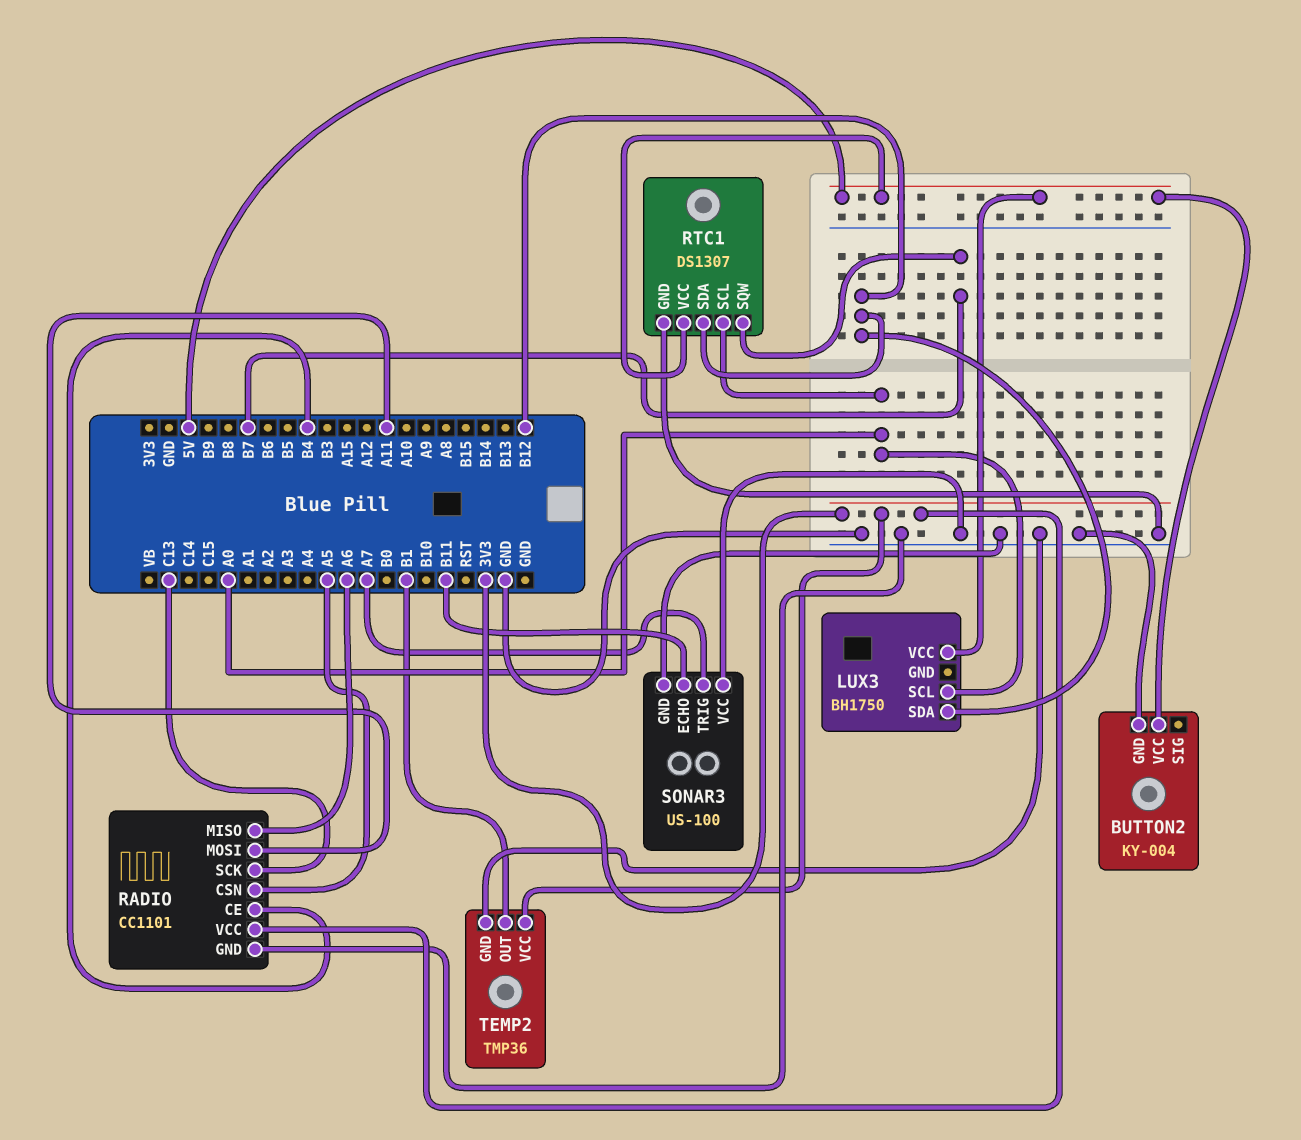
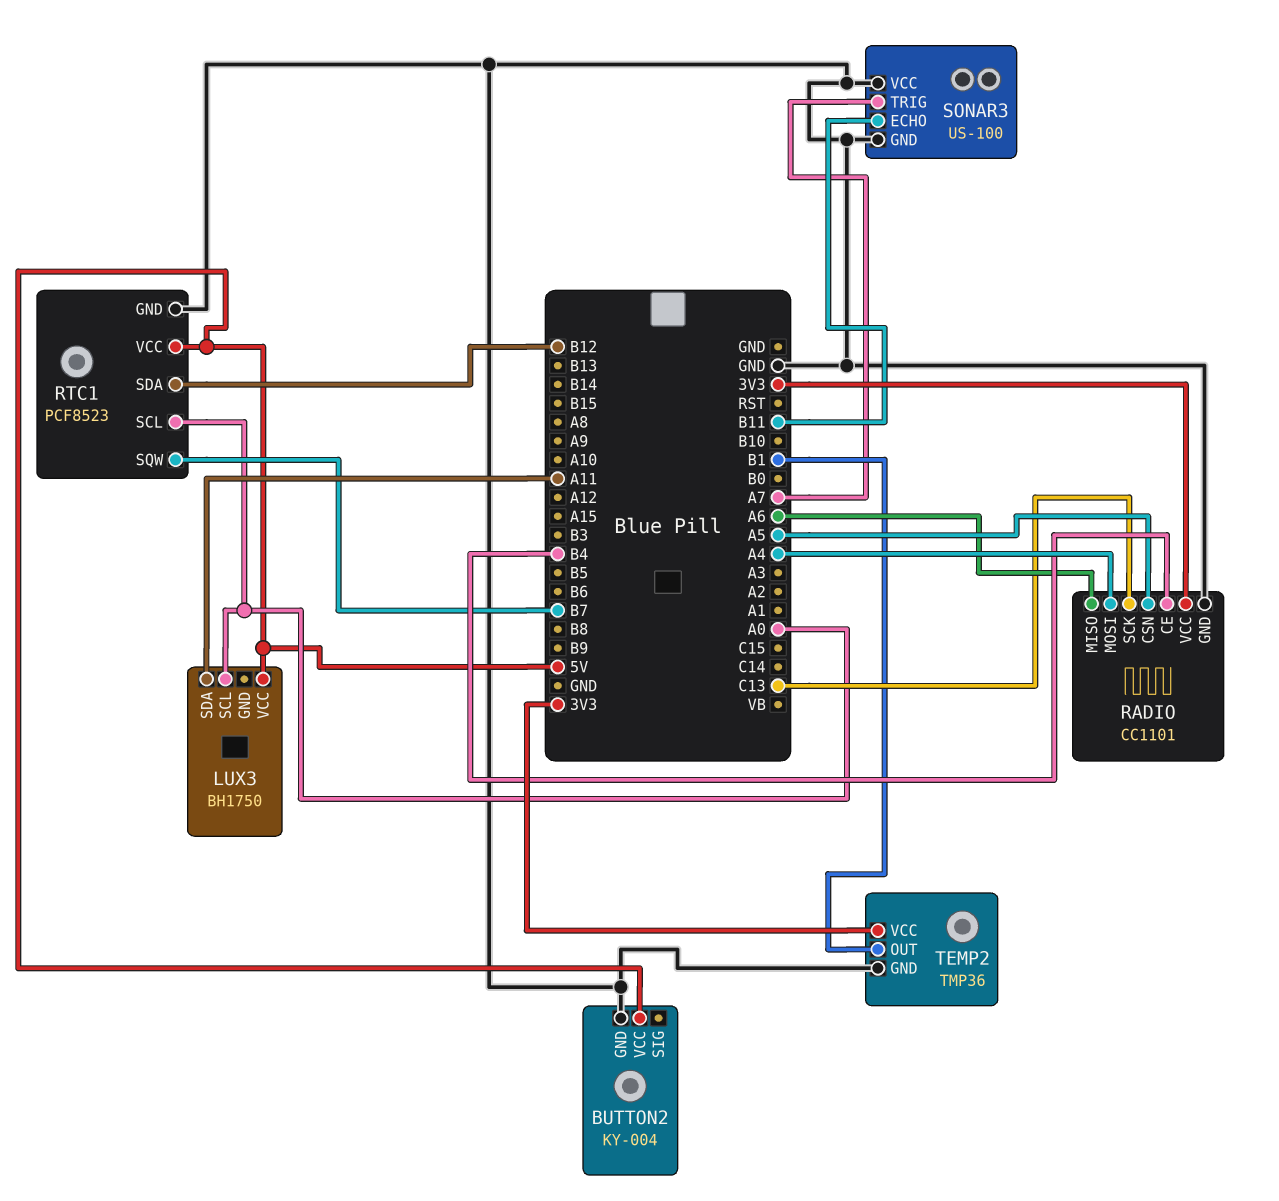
LUX3 pin SDA: B12 -> A11
RADIO pin MOSI: A11 -> A4
RTC1: DS1307 -> PCF8523

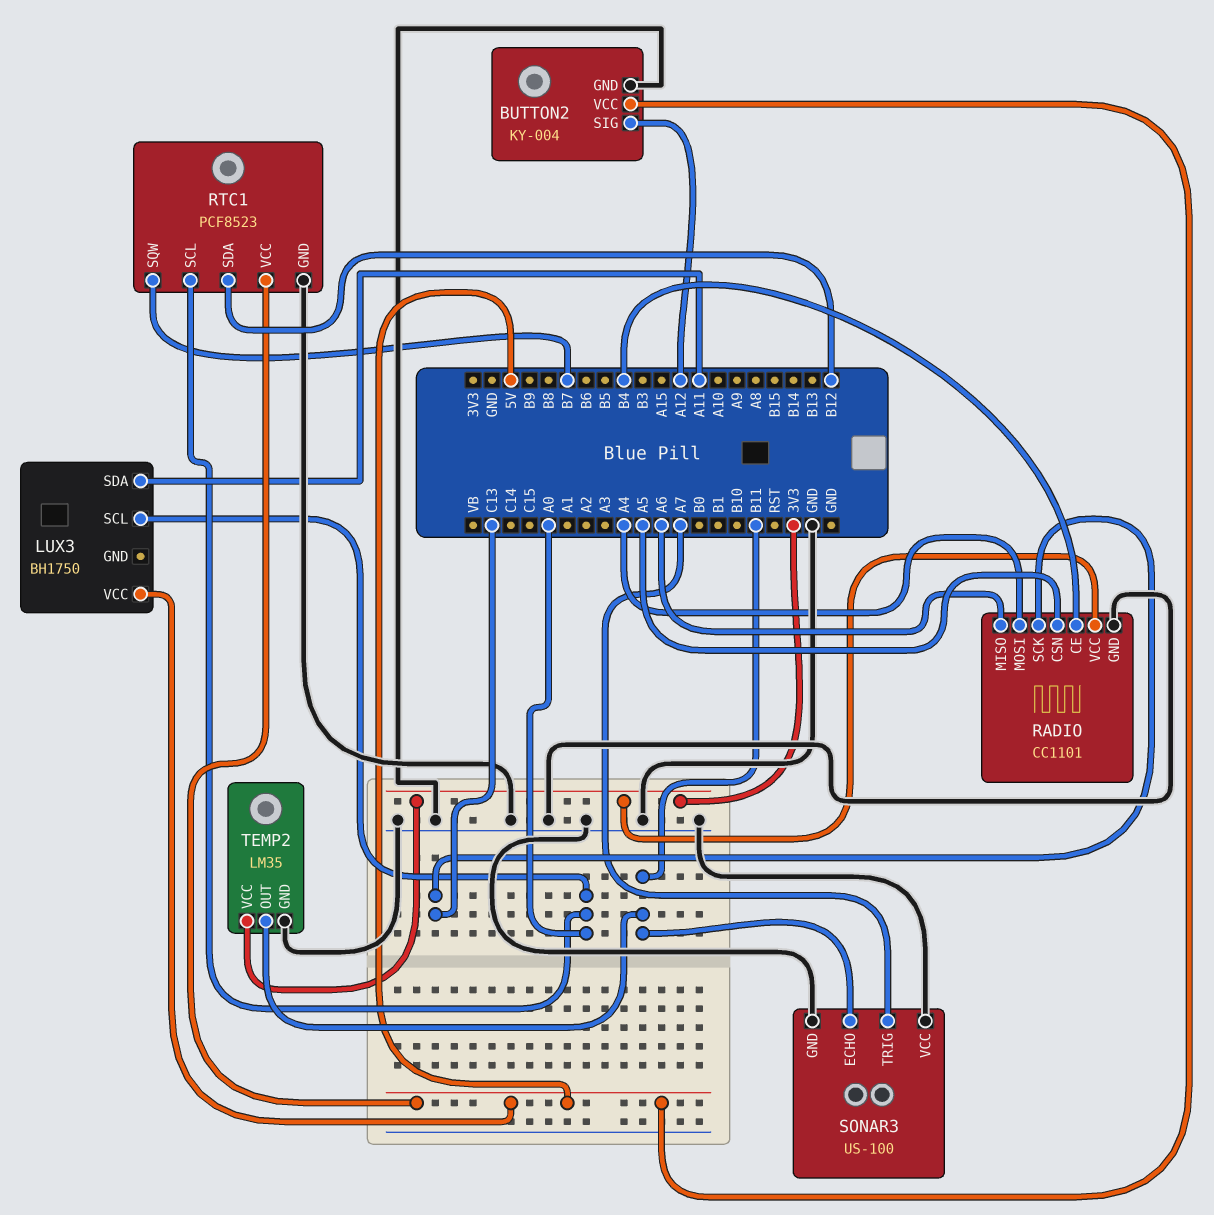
BUTTON2 pin SIG: none -> A12
TEMP2: TMP36 -> LM35
TEMP2 pin OUT: B1 -> B11

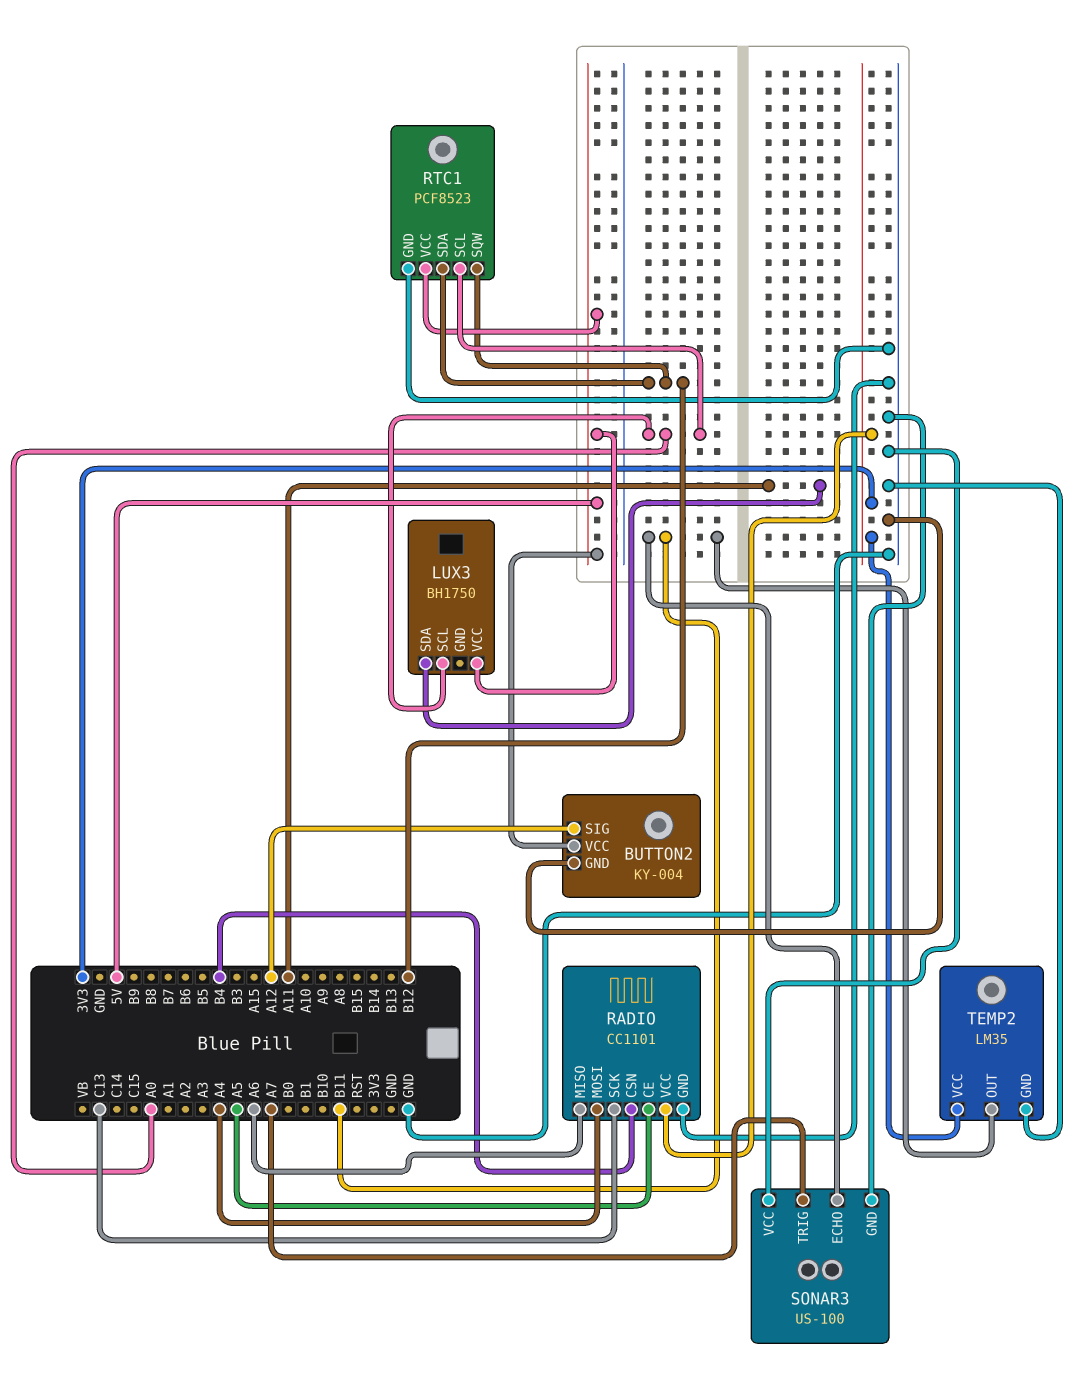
RADIO pin CE: B4 -> A5
RADIO pin CSN: A5 -> B4
RTC1 pin SQW: B7 -> B12

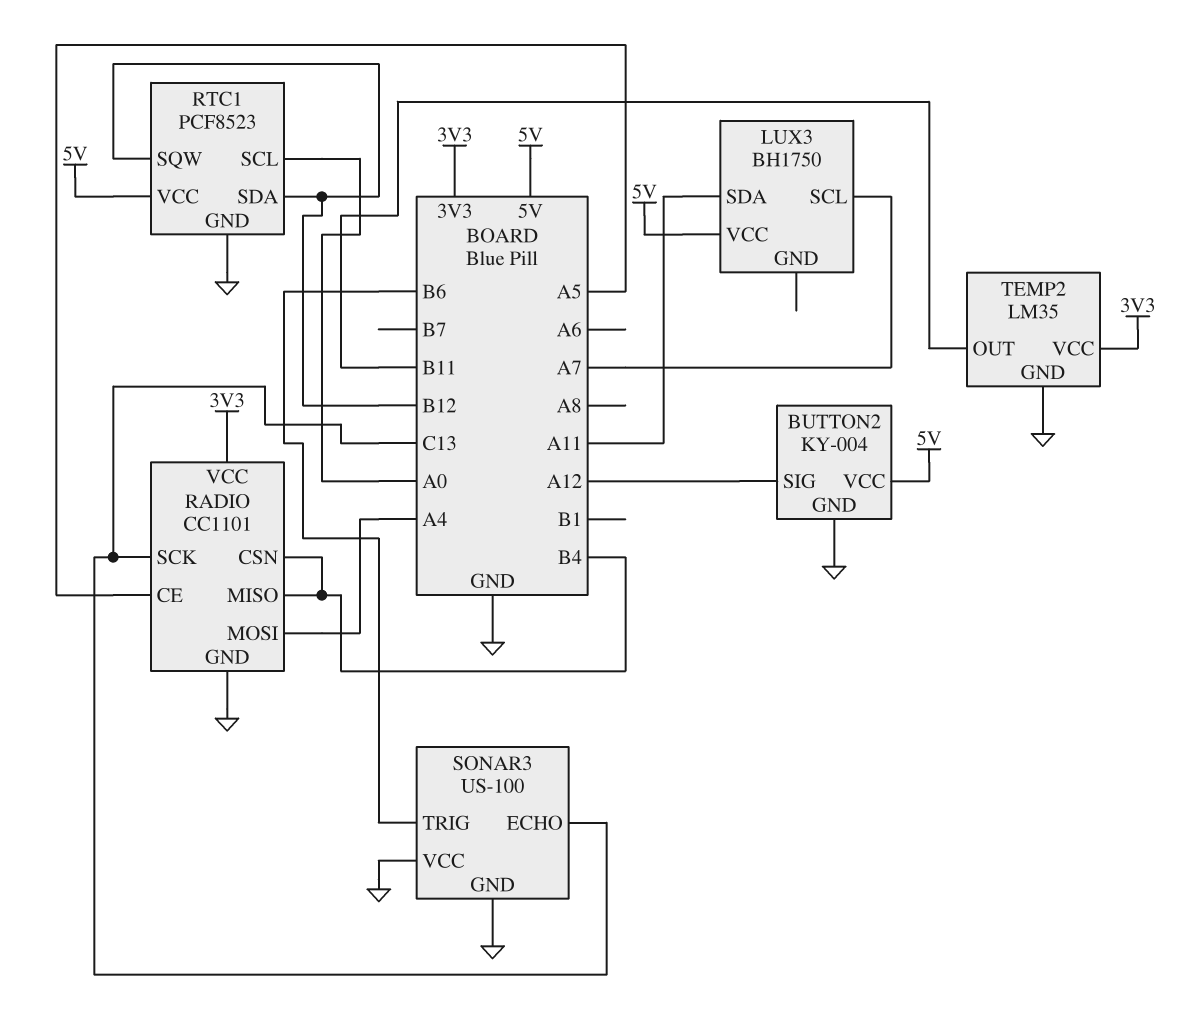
LUX3 pin SCL: A0 -> A7
RADIO pin MISO: A6 -> B4
SONAR3 pin ECHO: B11 -> C13
SONAR3 pin TRIG: A7 -> B6

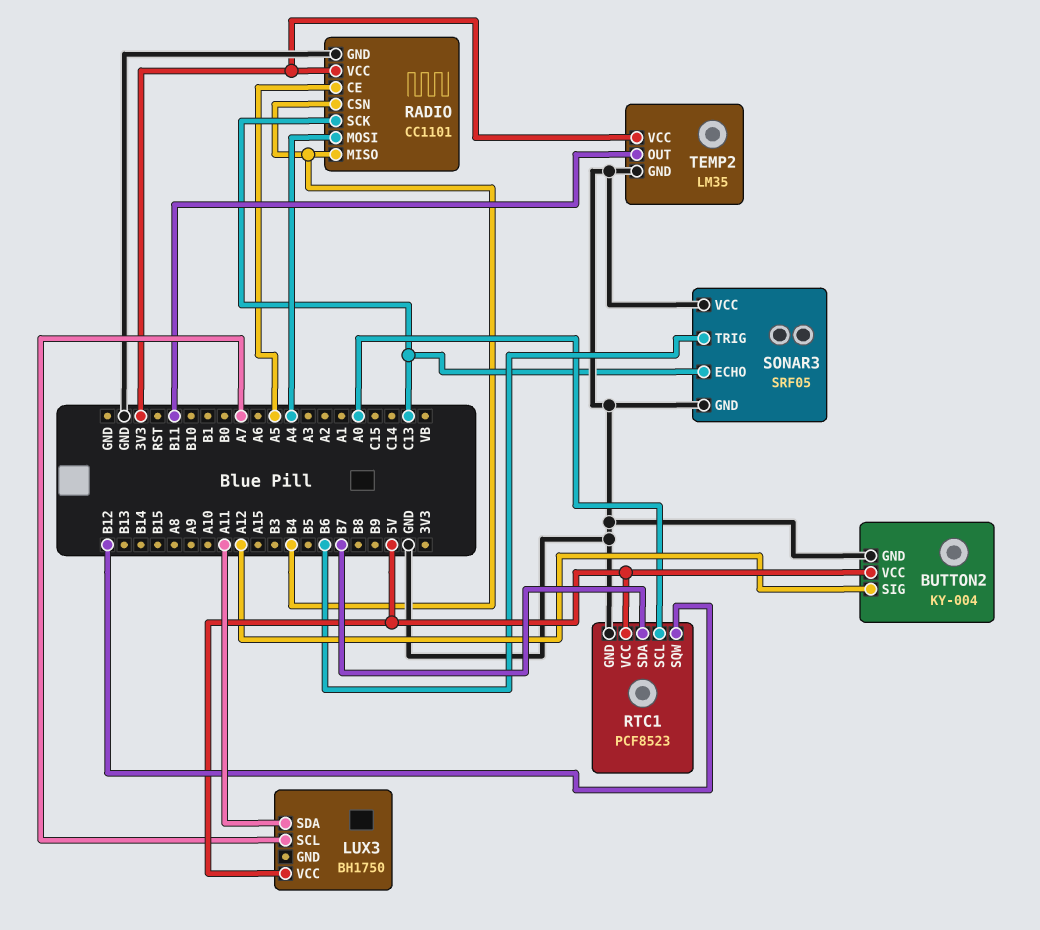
RTC1 pin SDA: B12 -> B7
SONAR3: US-100 -> SRF05

